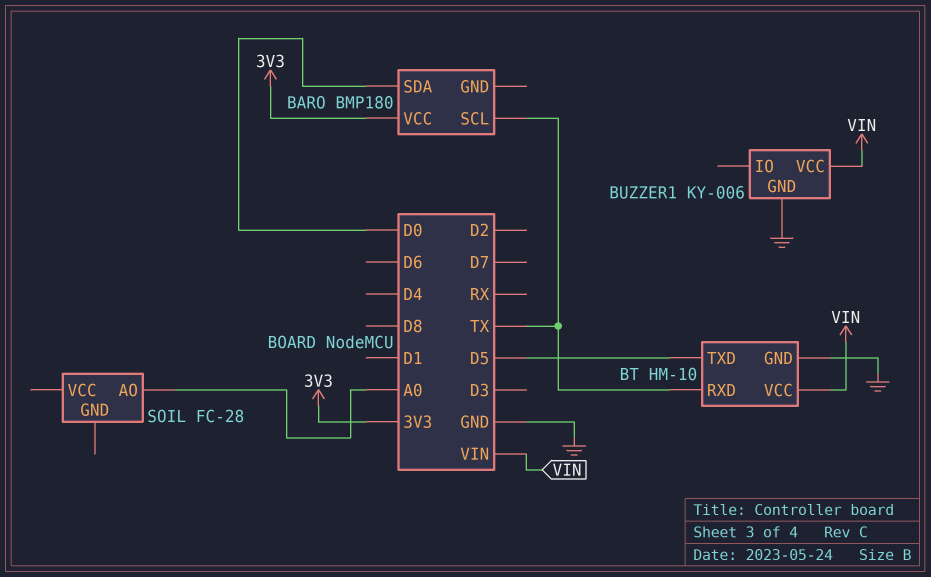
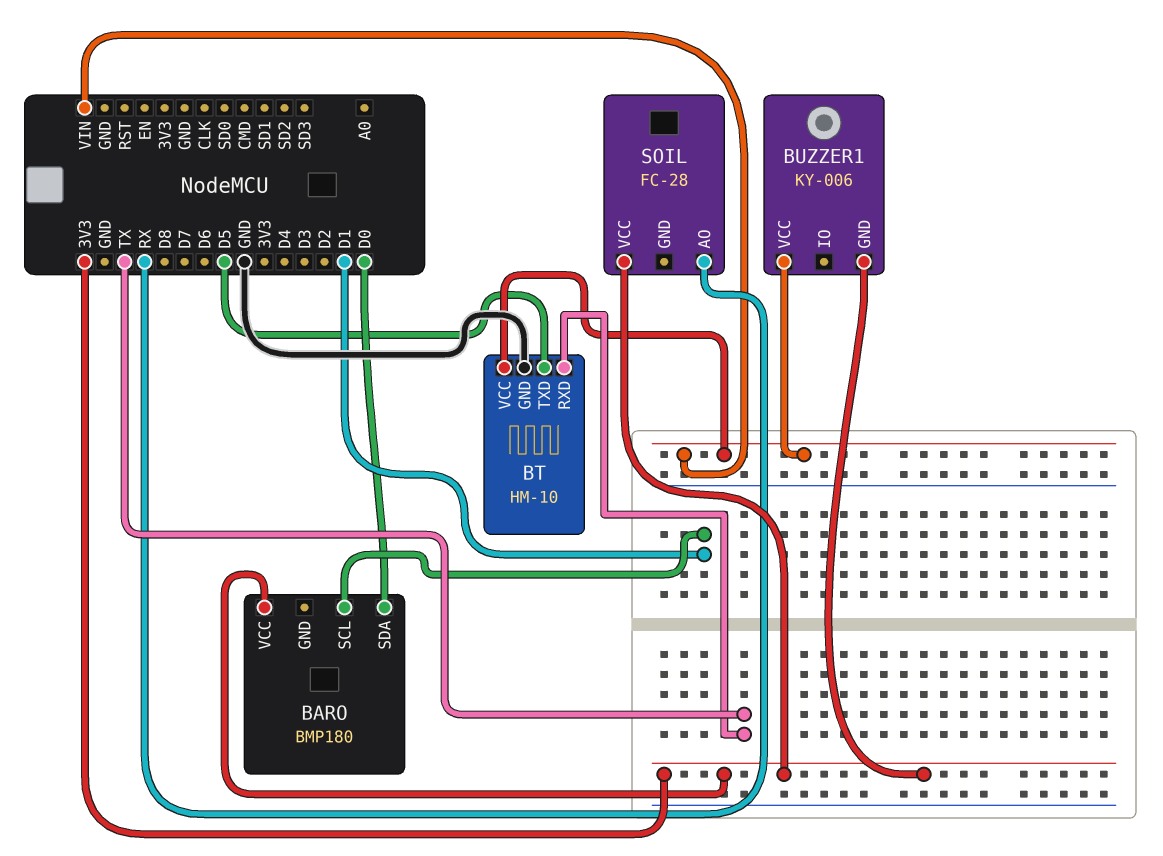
BARO pin SCL: TX -> D1
BUZZER1 pin GND: GND -> 3V3
SOIL pin AO: A0 -> RX
SOIL pin VCC: none -> 3V3

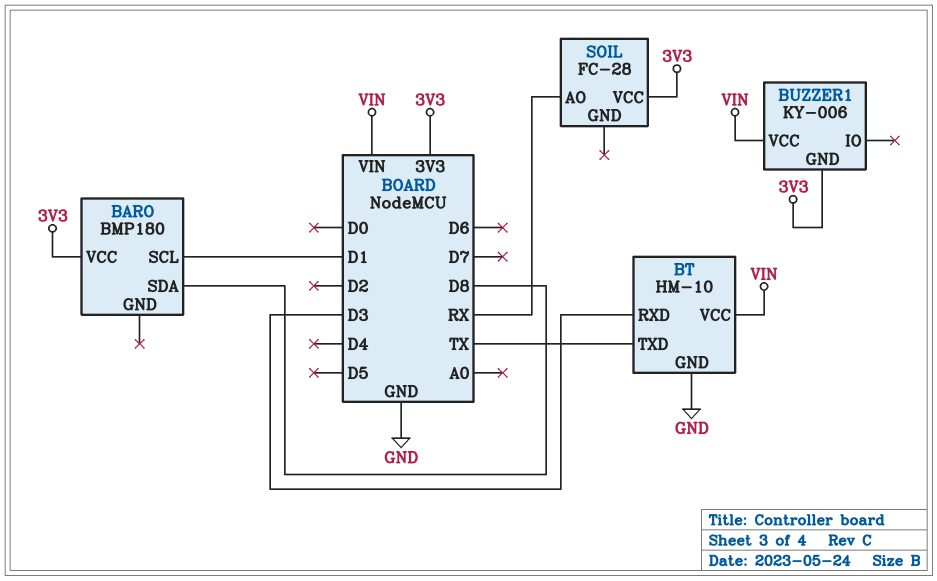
BARO pin SDA: D0 -> D8
BT pin RXD: TX -> D3
BT pin TXD: D5 -> TX

